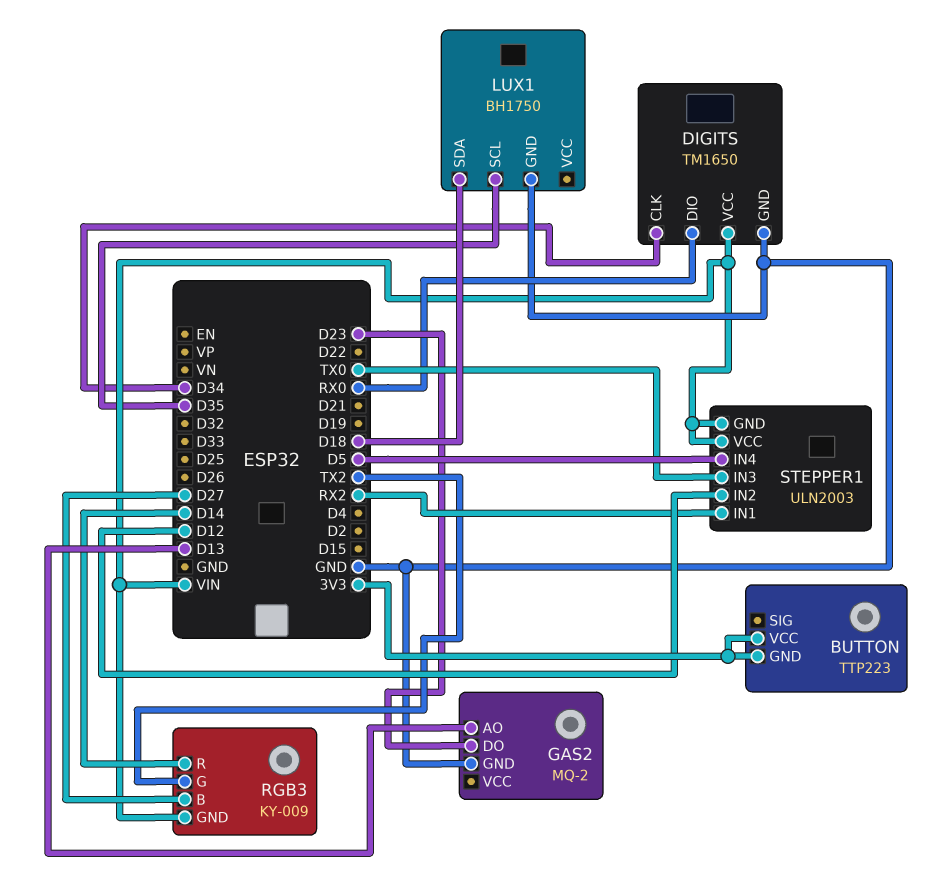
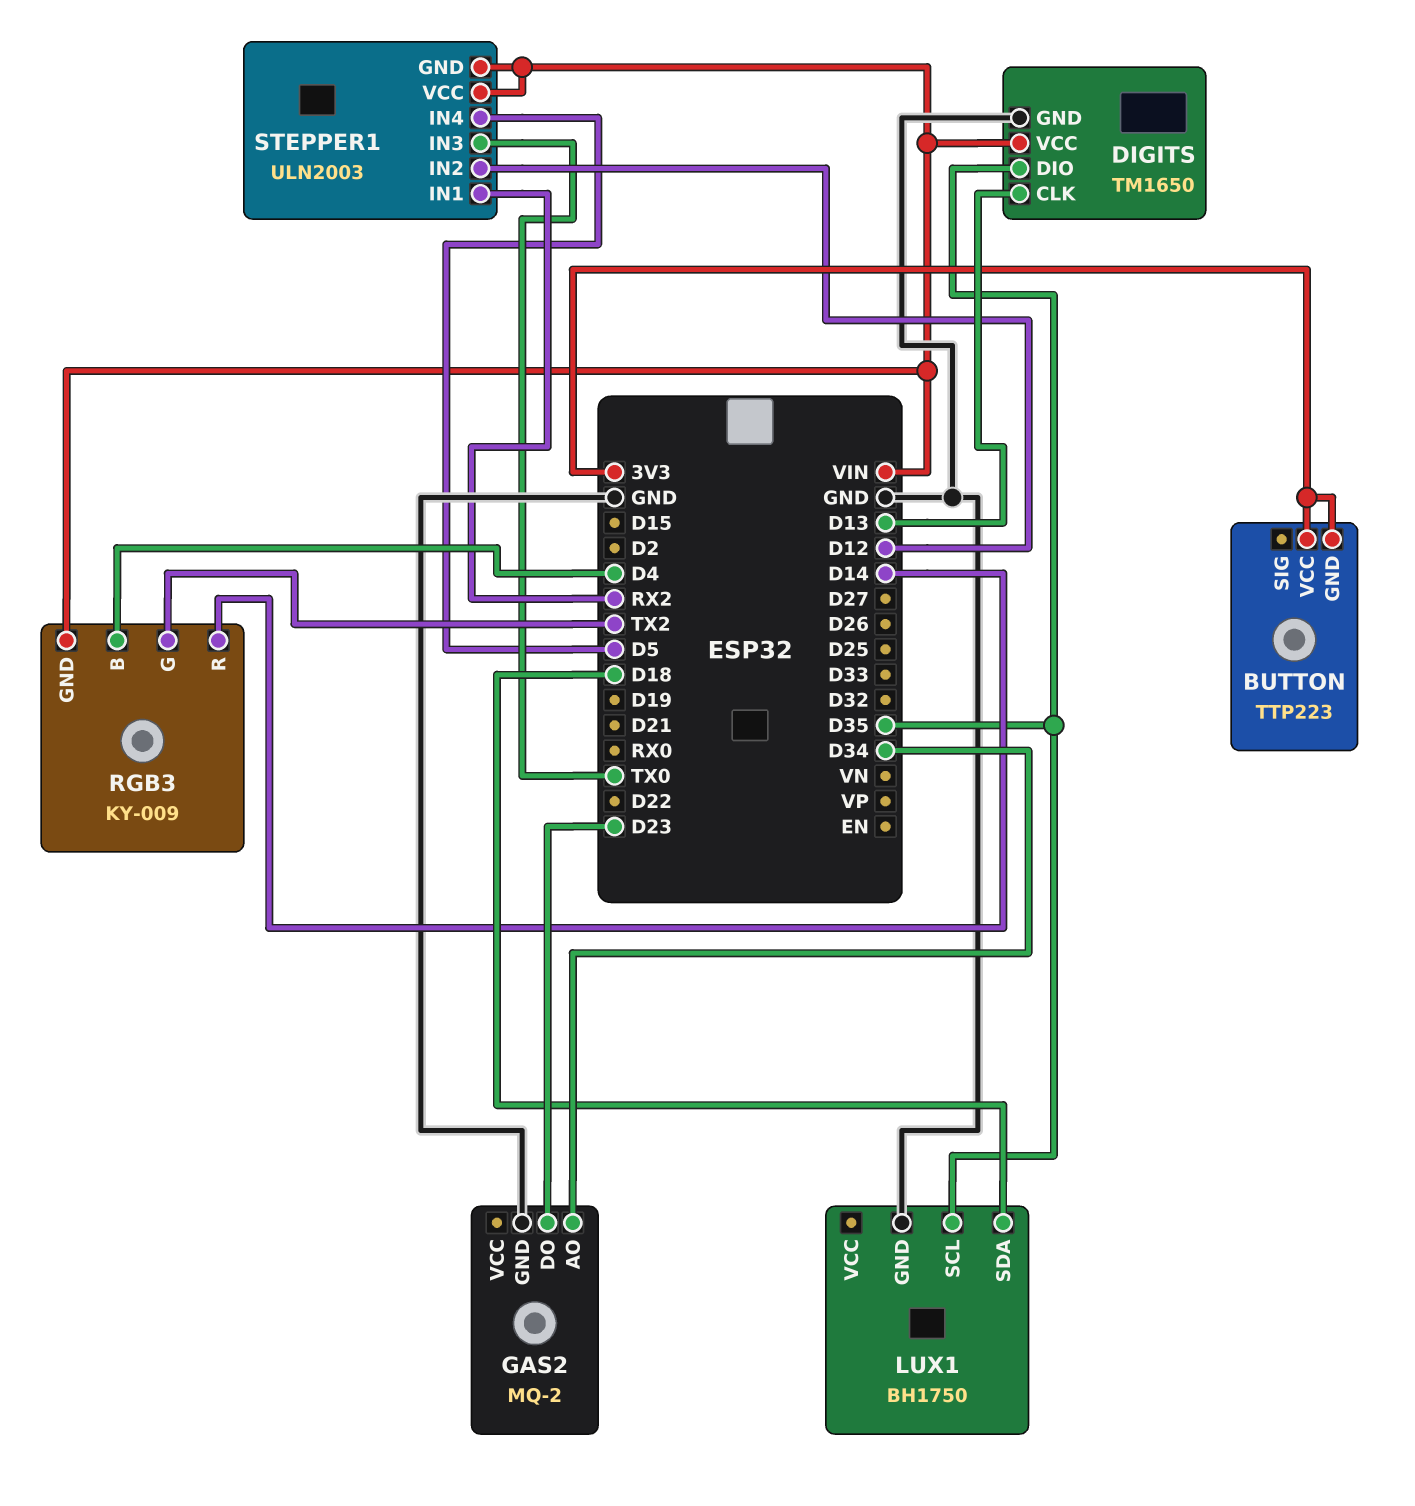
DIGITS pin CLK: D34 -> D13
DIGITS pin DIO: RX0 -> D35
GAS2 pin AO: D13 -> D34
RGB3 pin B: D27 -> D4

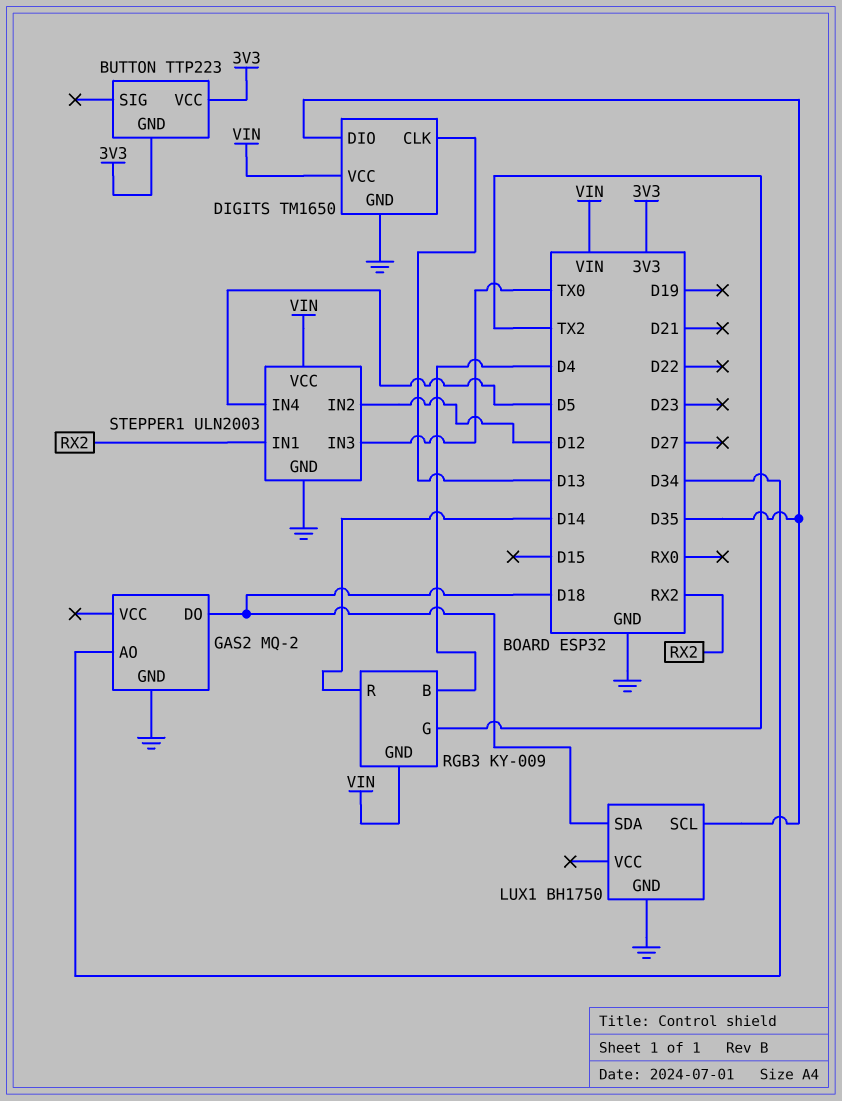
GAS2 pin DO: D23 -> D18
STEPPER1 pin GND: VIN -> GND

